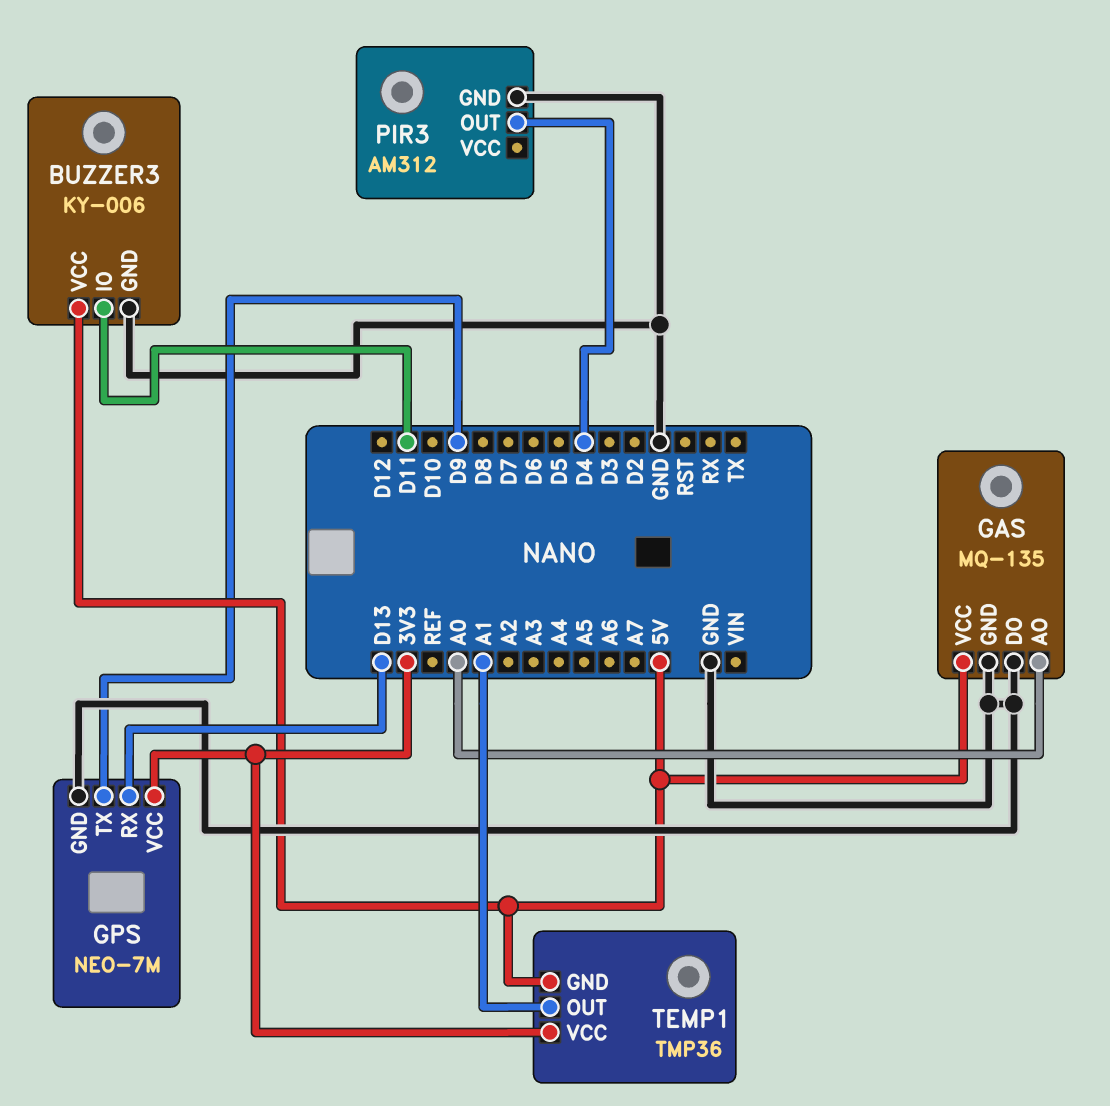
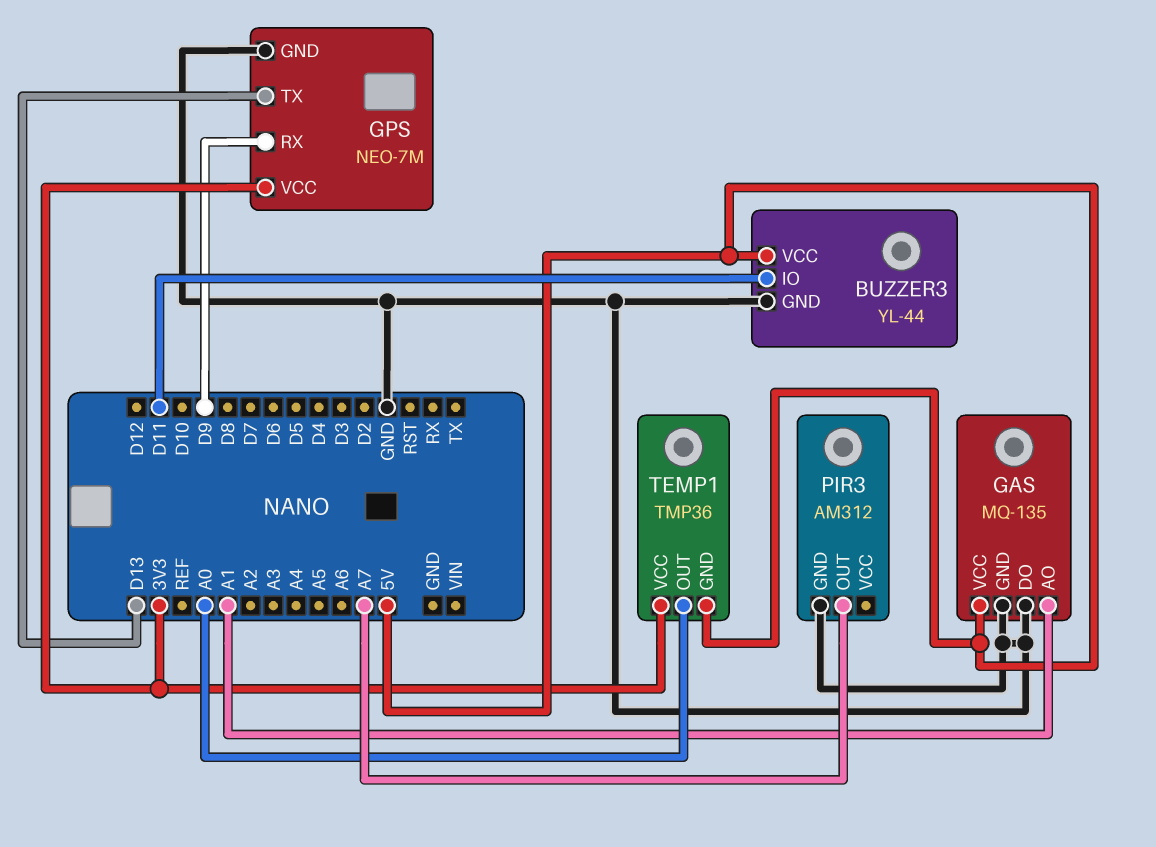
BUZZER3: KY-006 -> YL-44
GAS pin AO: A0 -> A1
GPS pin RX: D13 -> D9
GPS pin TX: D9 -> D13
PIR3 pin OUT: D4 -> A7
TEMP1 pin OUT: A1 -> A0

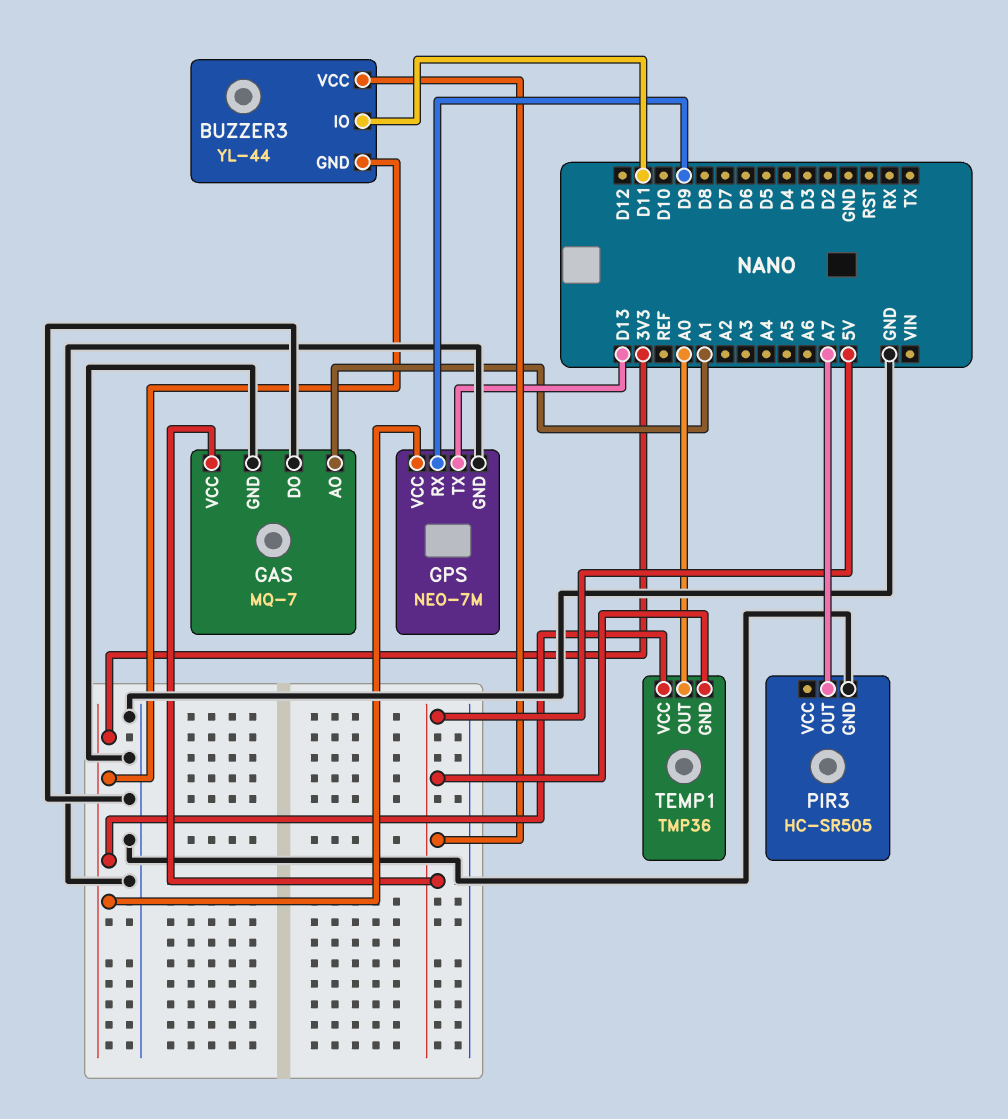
BUZZER3 pin GND: GND -> 3V3
GAS: MQ-135 -> MQ-7
PIR3: AM312 -> HC-SR505

